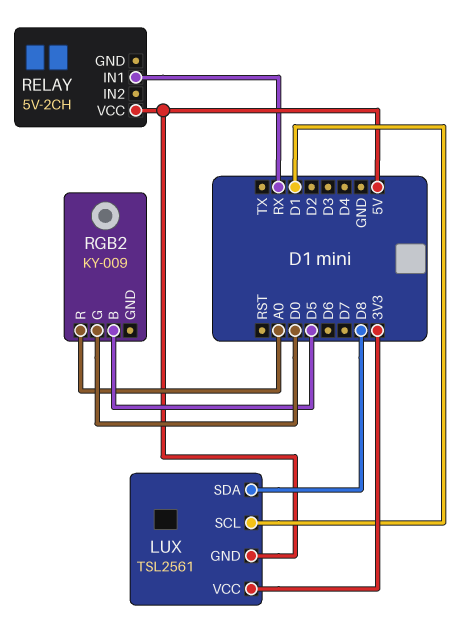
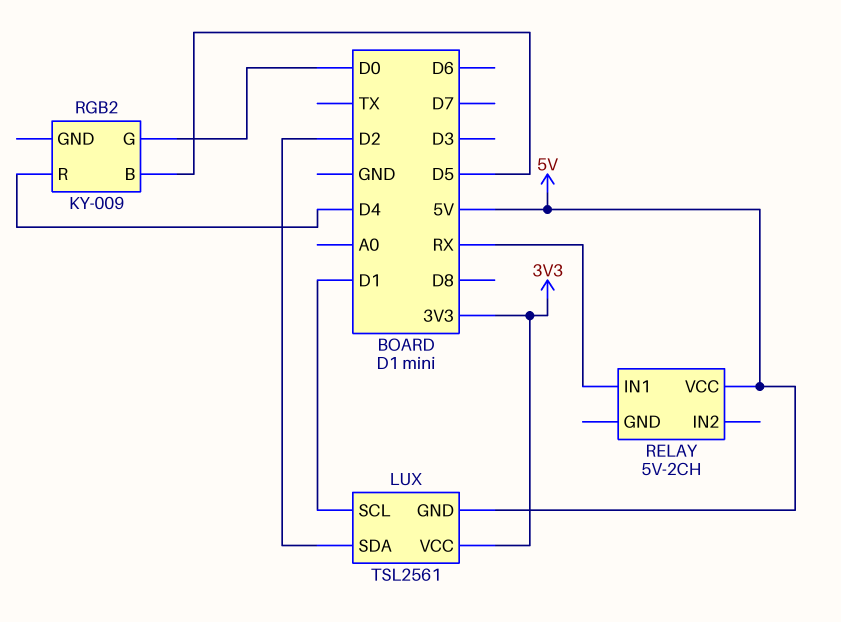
LUX pin SDA: D8 -> D2
RGB2 pin R: A0 -> D4

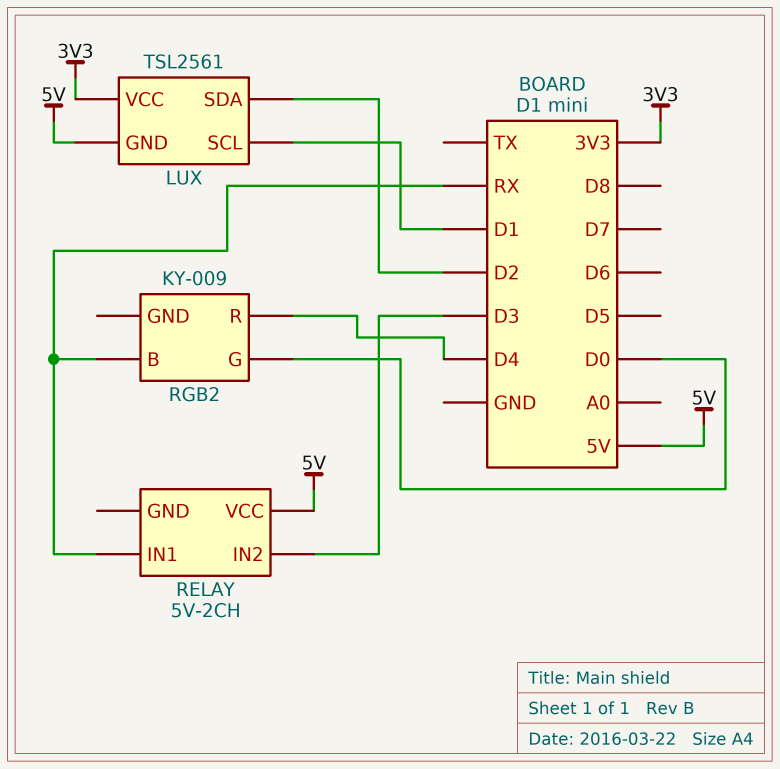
RELAY pin IN2: none -> D3
RGB2 pin B: D5 -> RX

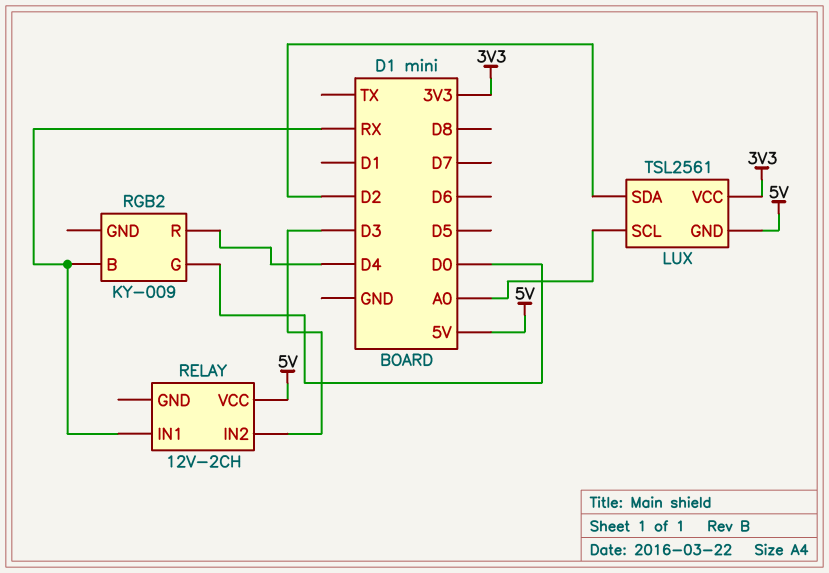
LUX pin SCL: D1 -> A0
RELAY: 5V-2CH -> 12V-2CH

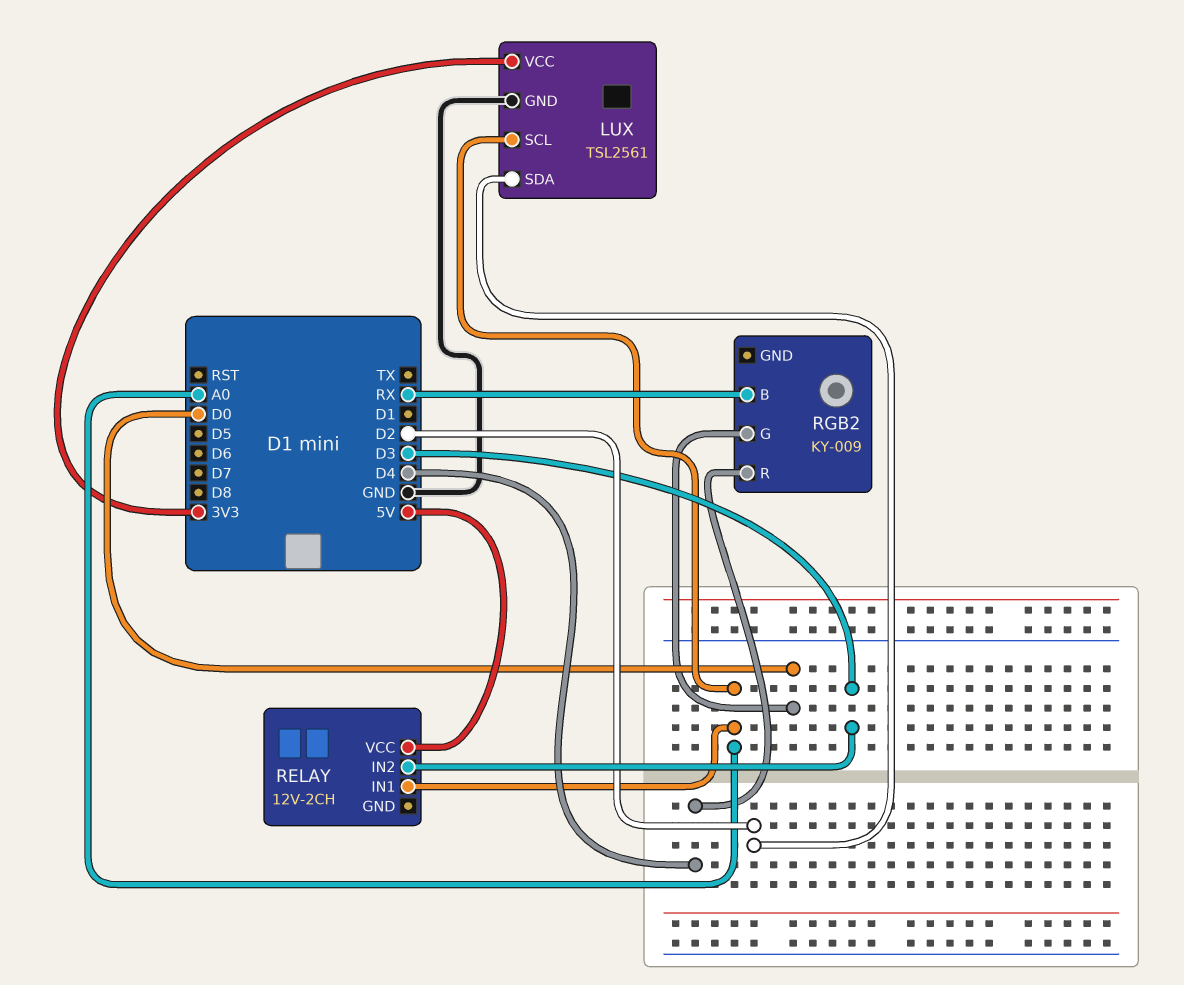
LUX pin GND: 5V -> GND
RELAY pin IN1: RX -> A0

